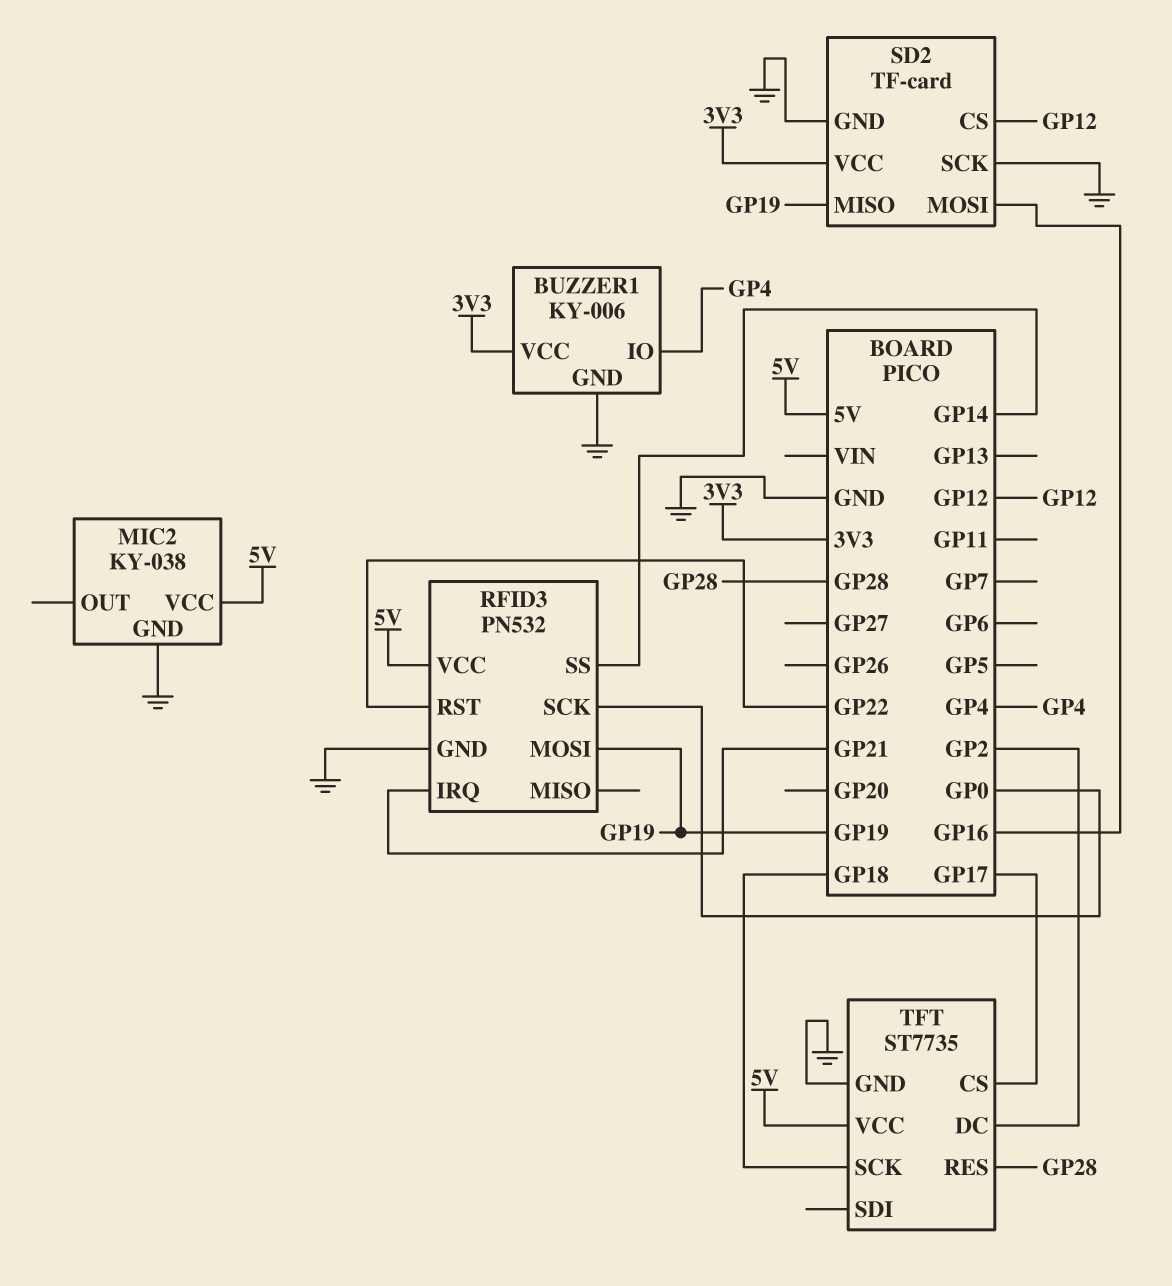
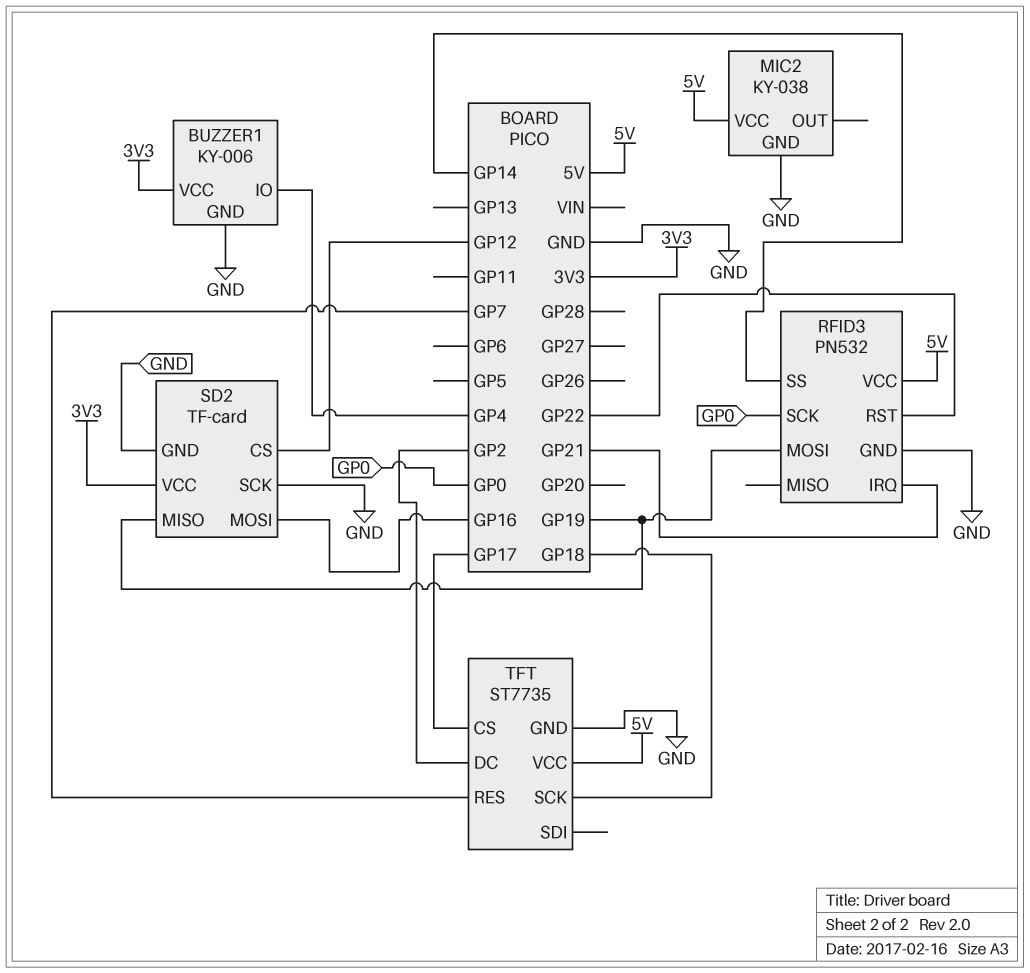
TFT pin RES: GP28 -> GP7

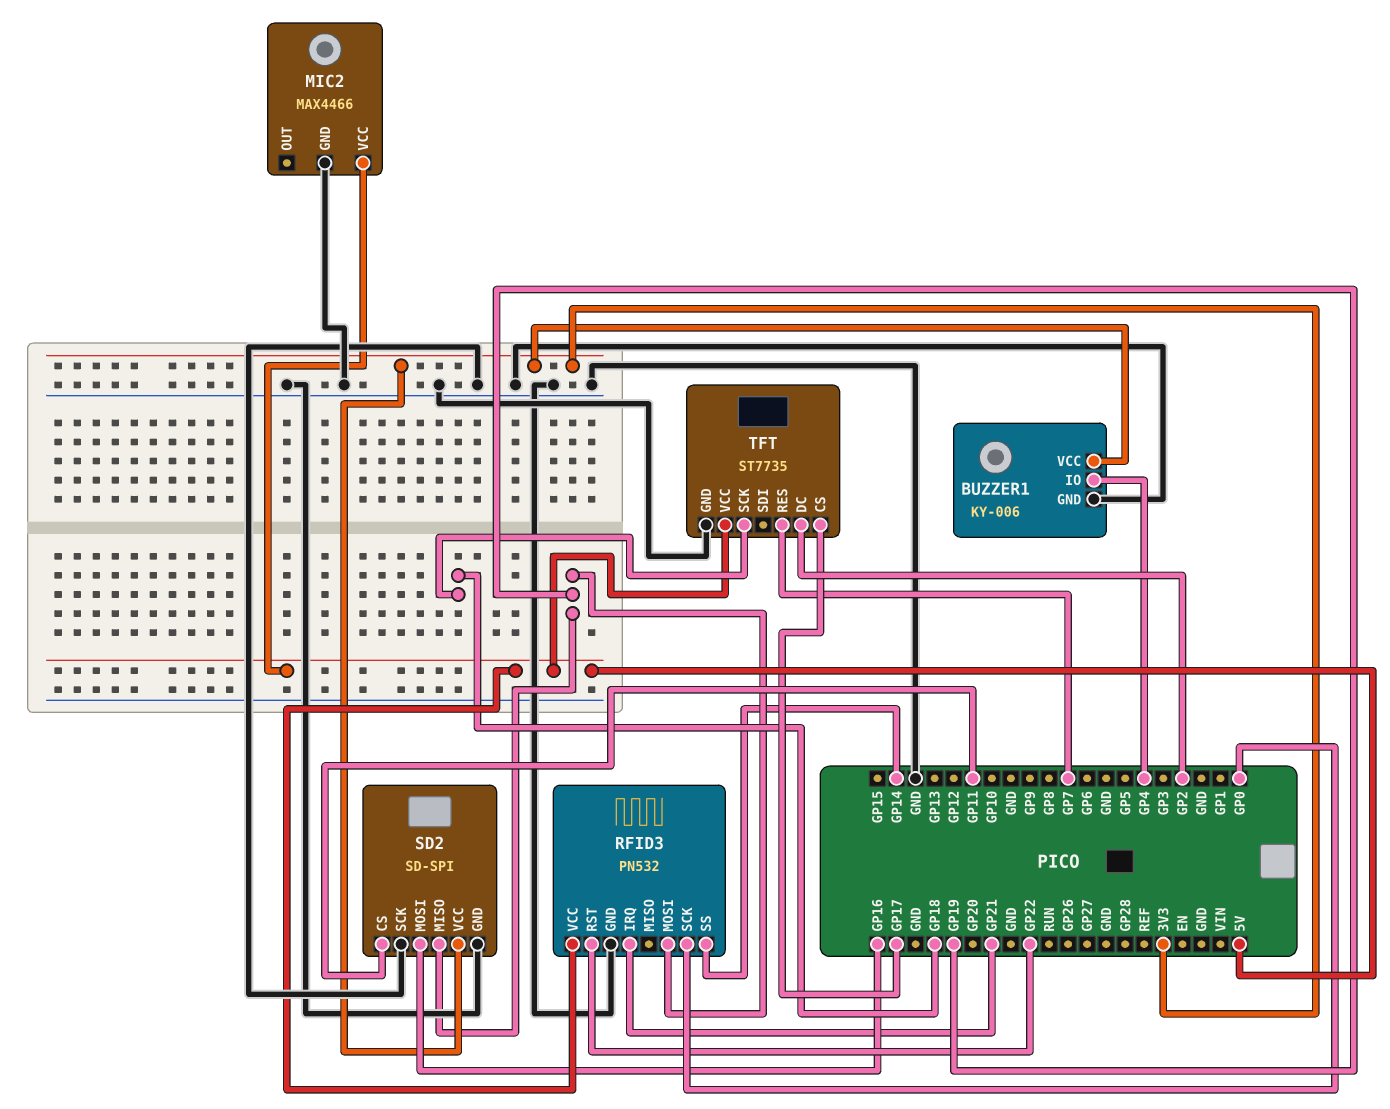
MIC2: KY-038 -> MAX4466
SD2: TF-card -> SD-SPI
SD2 pin CS: GP12 -> GP11

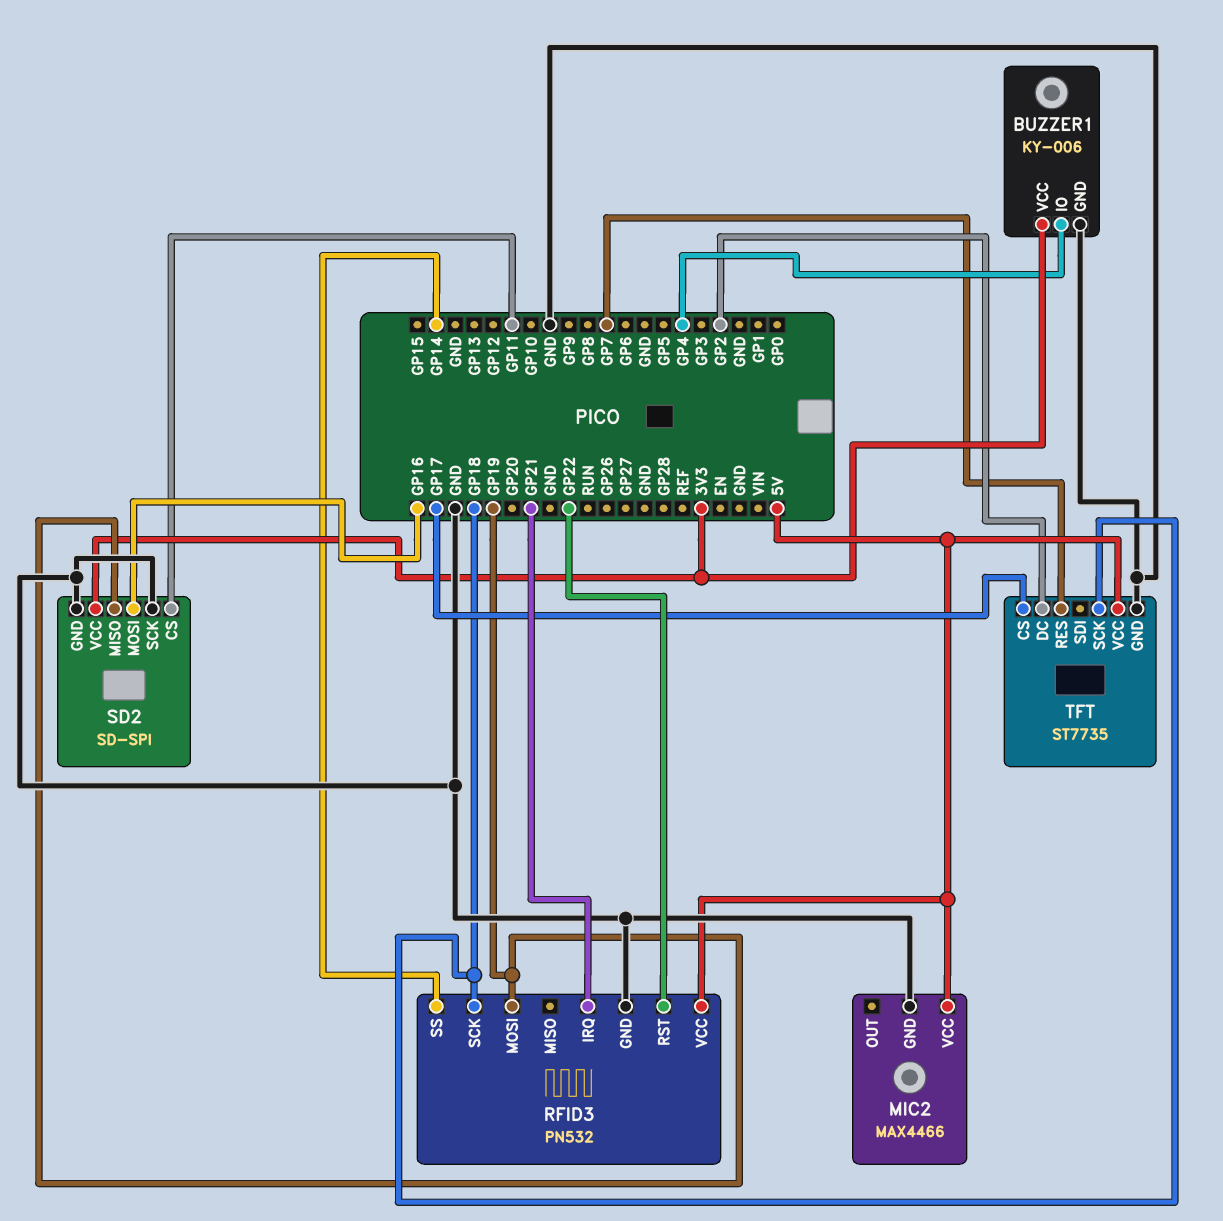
RFID3 pin SCK: GP0 -> GP18

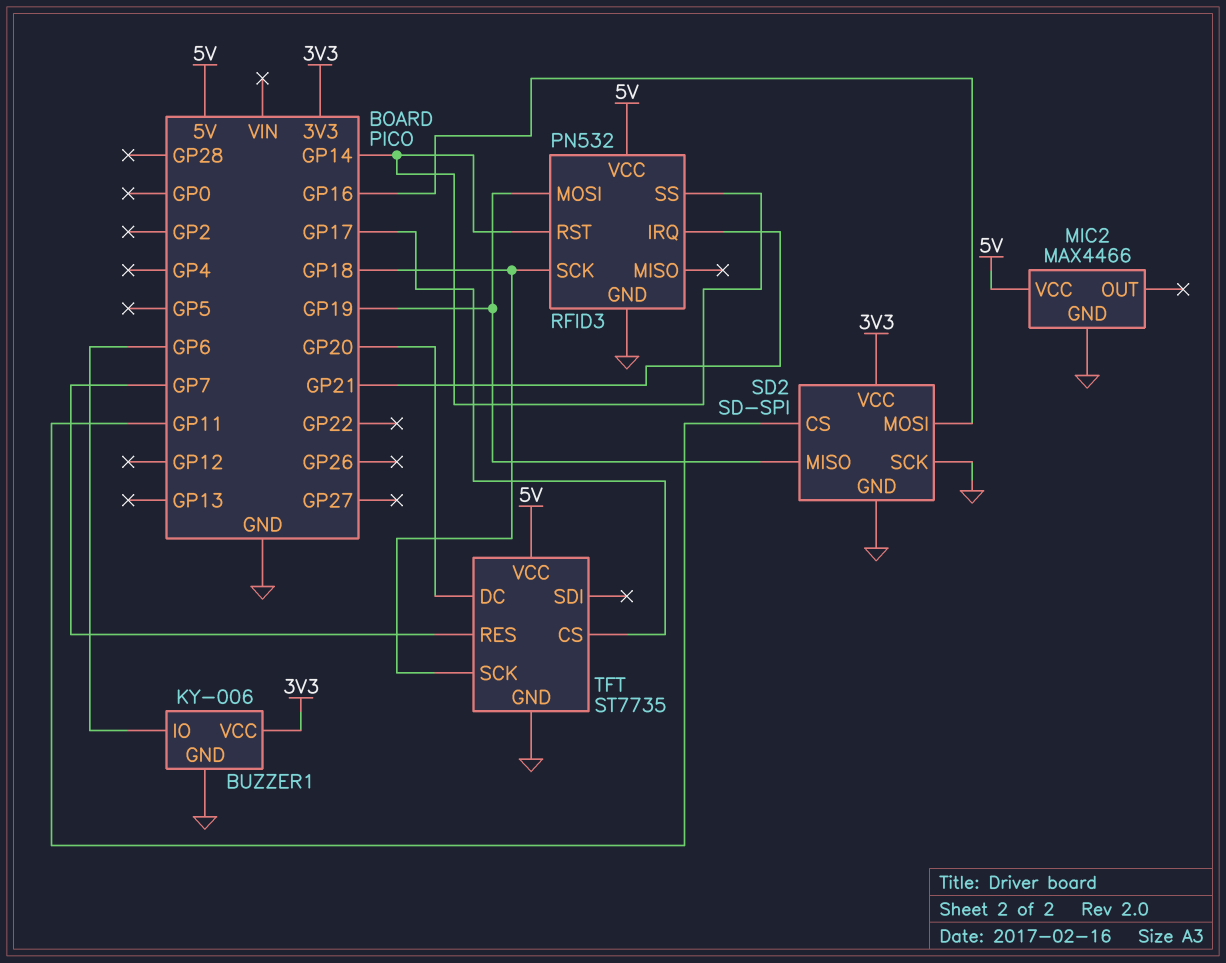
BUZZER1 pin IO: GP4 -> GP6
RFID3 pin RST: GP22 -> GP14
TFT pin DC: GP2 -> GP20

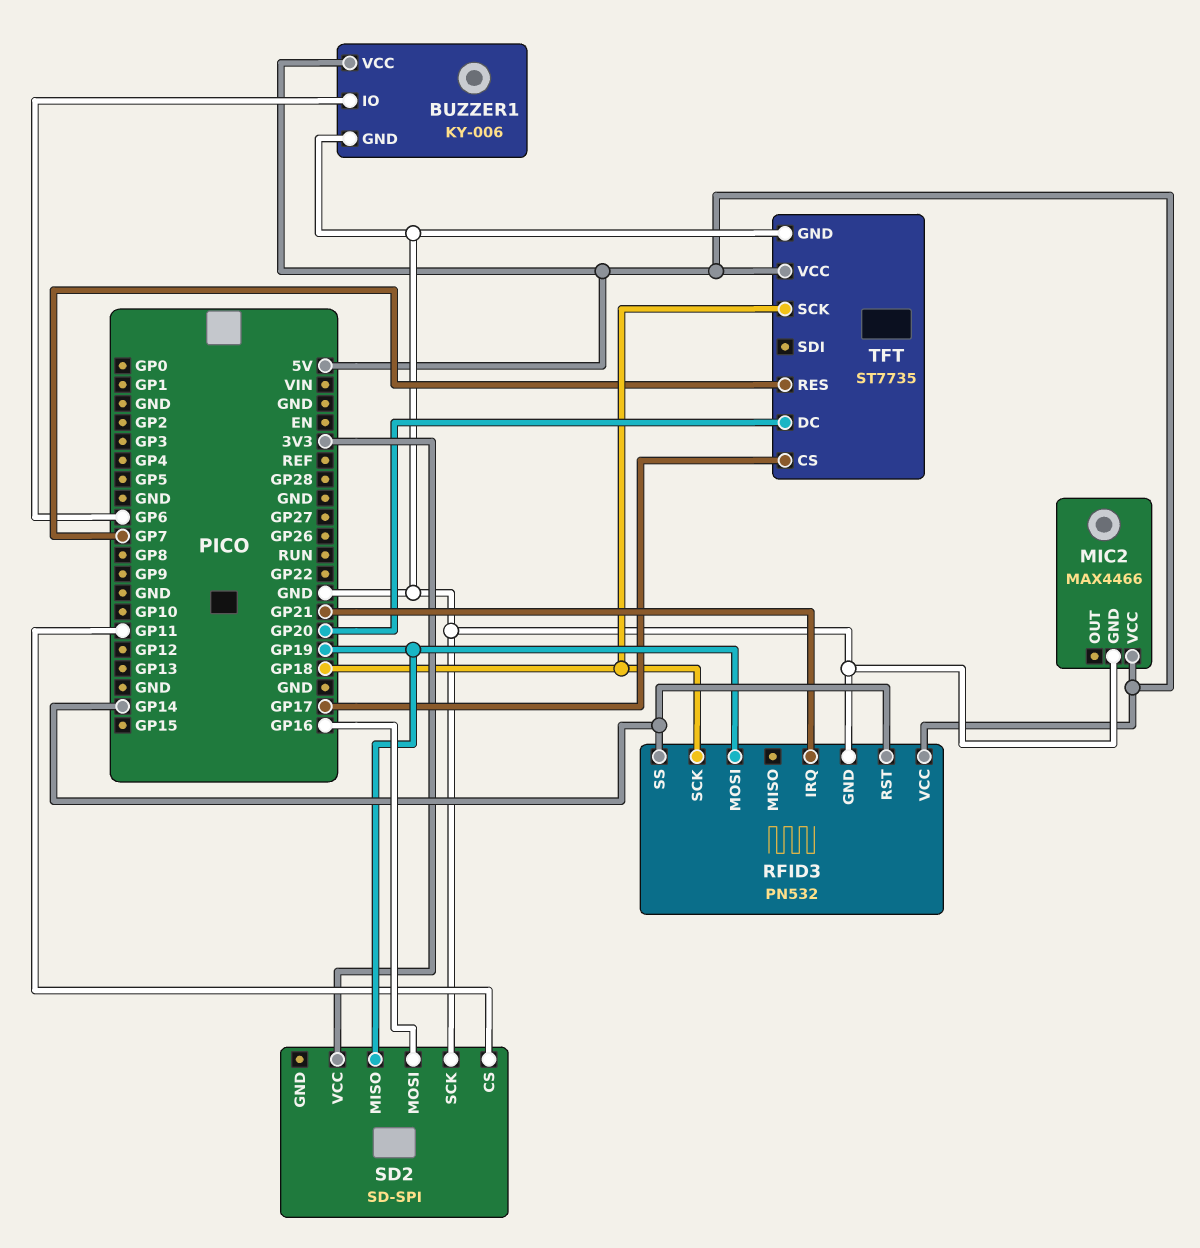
BUZZER1 pin VCC: 3V3 -> 5V
SD2 pin GND: GND -> none

